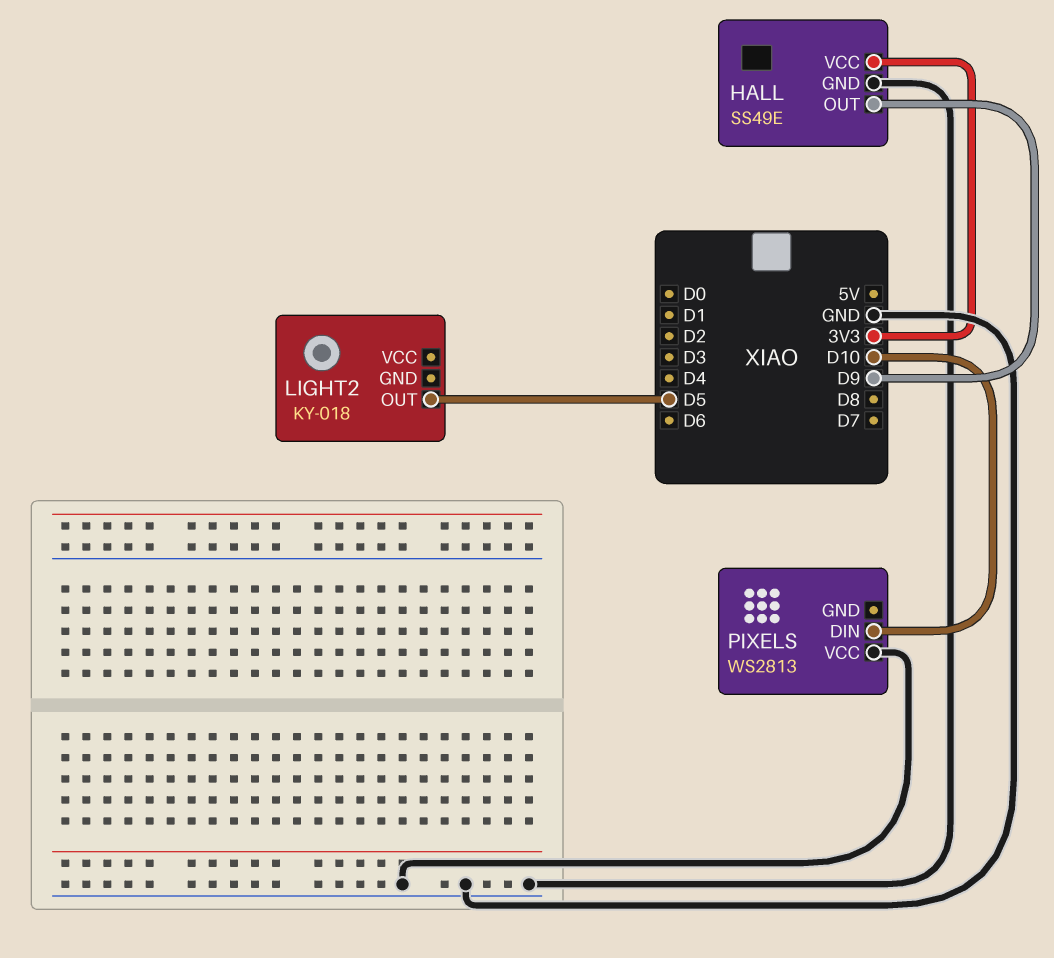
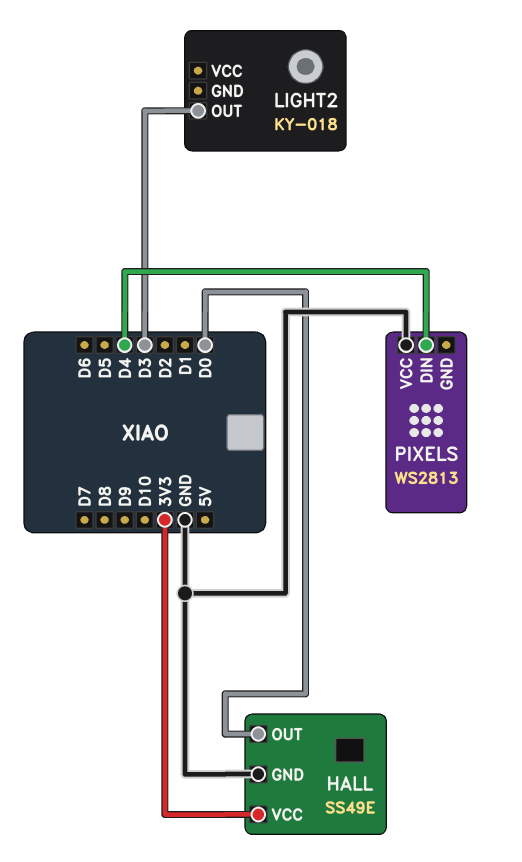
HALL pin OUT: D9 -> D0
LIGHT2 pin OUT: D5 -> D3
PIXELS pin DIN: D10 -> D4

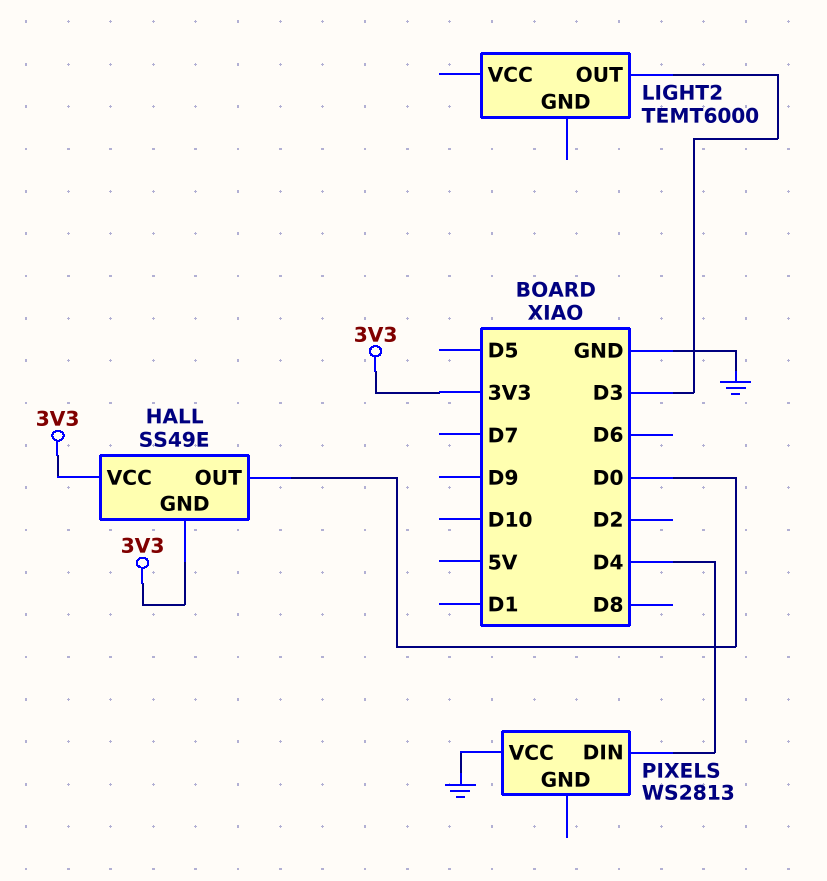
HALL pin GND: GND -> 3V3
LIGHT2: KY-018 -> TEMT6000

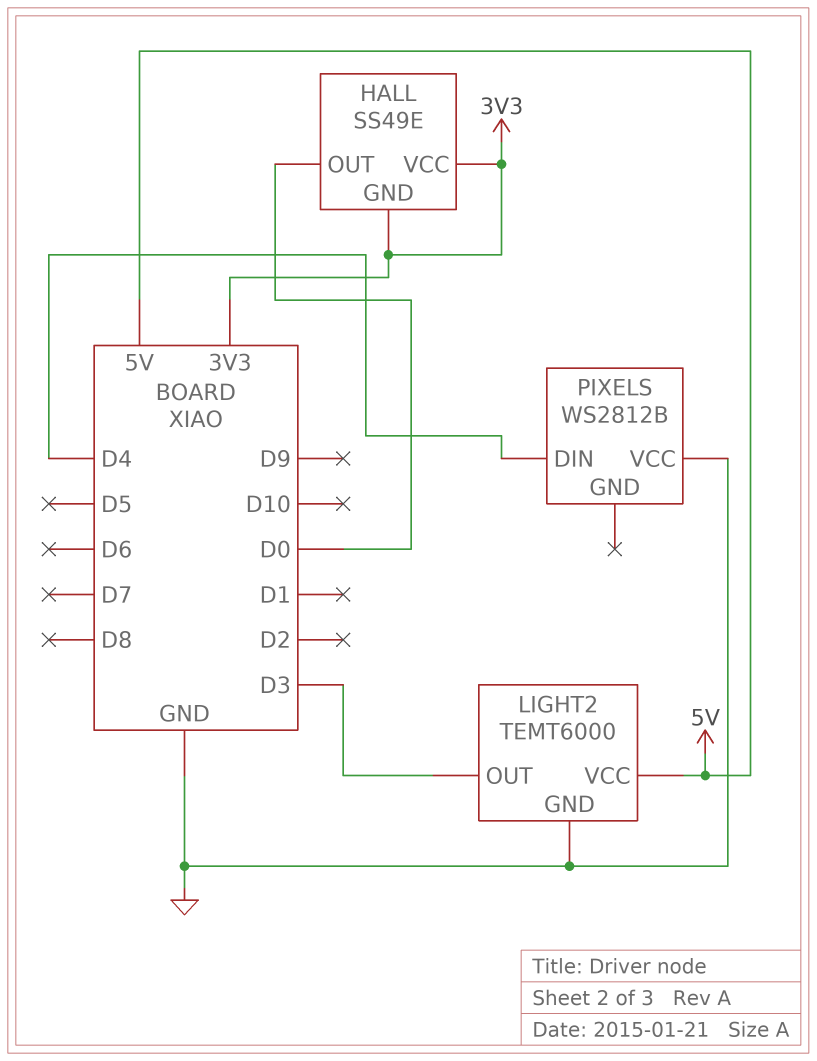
LIGHT2 pin GND: none -> GND
LIGHT2 pin VCC: none -> 5V
PIXELS: WS2813 -> WS2812B

